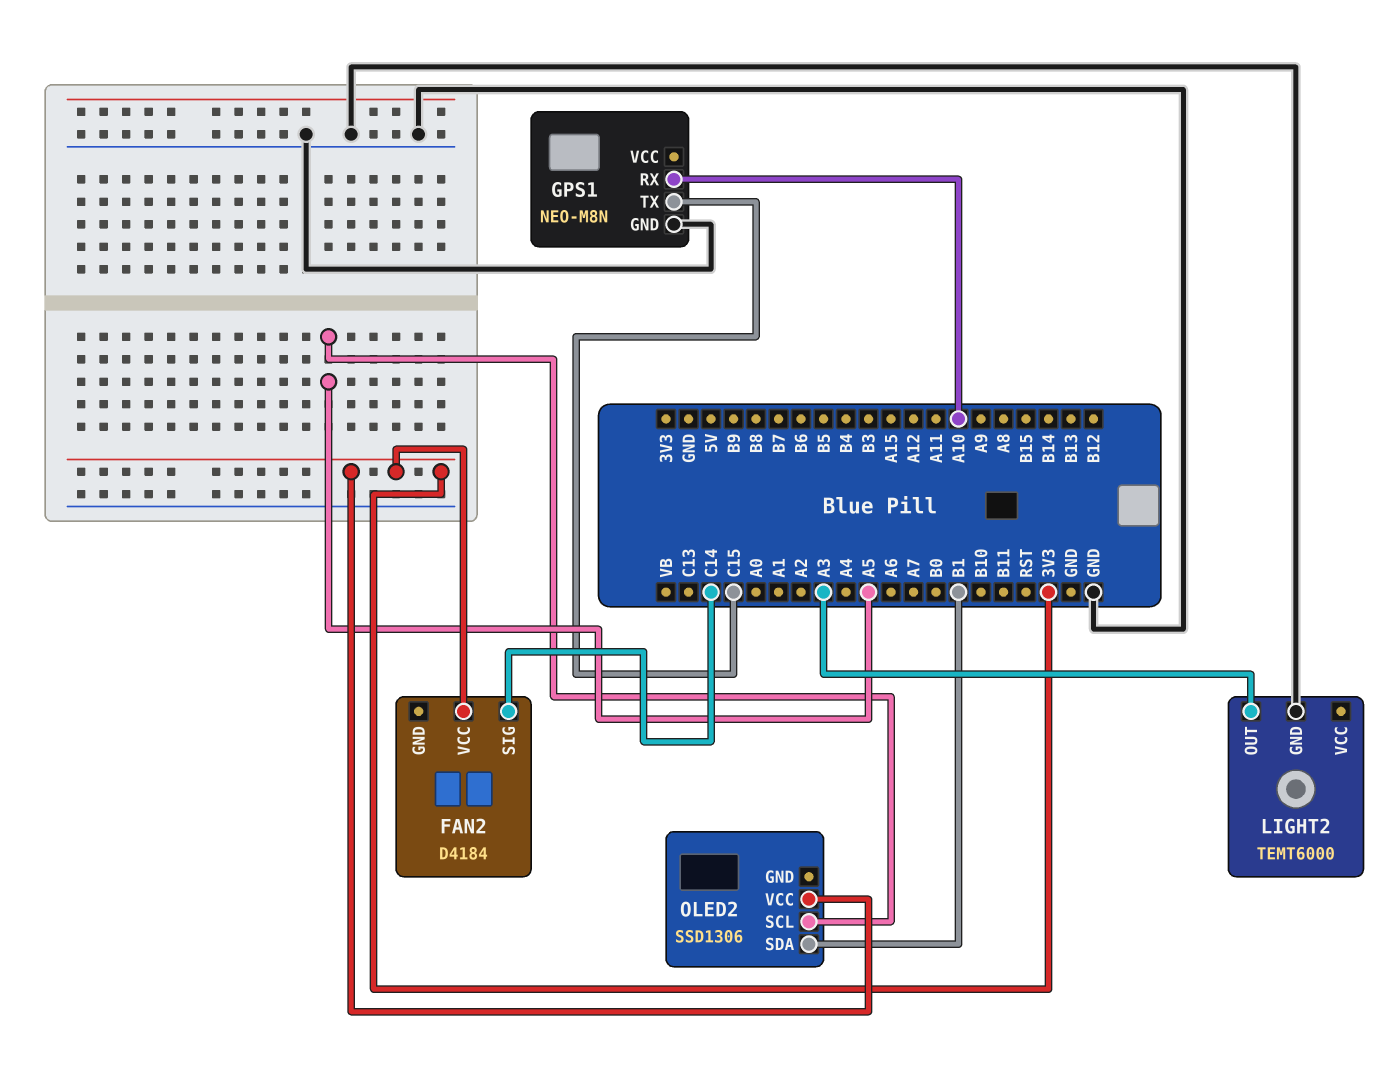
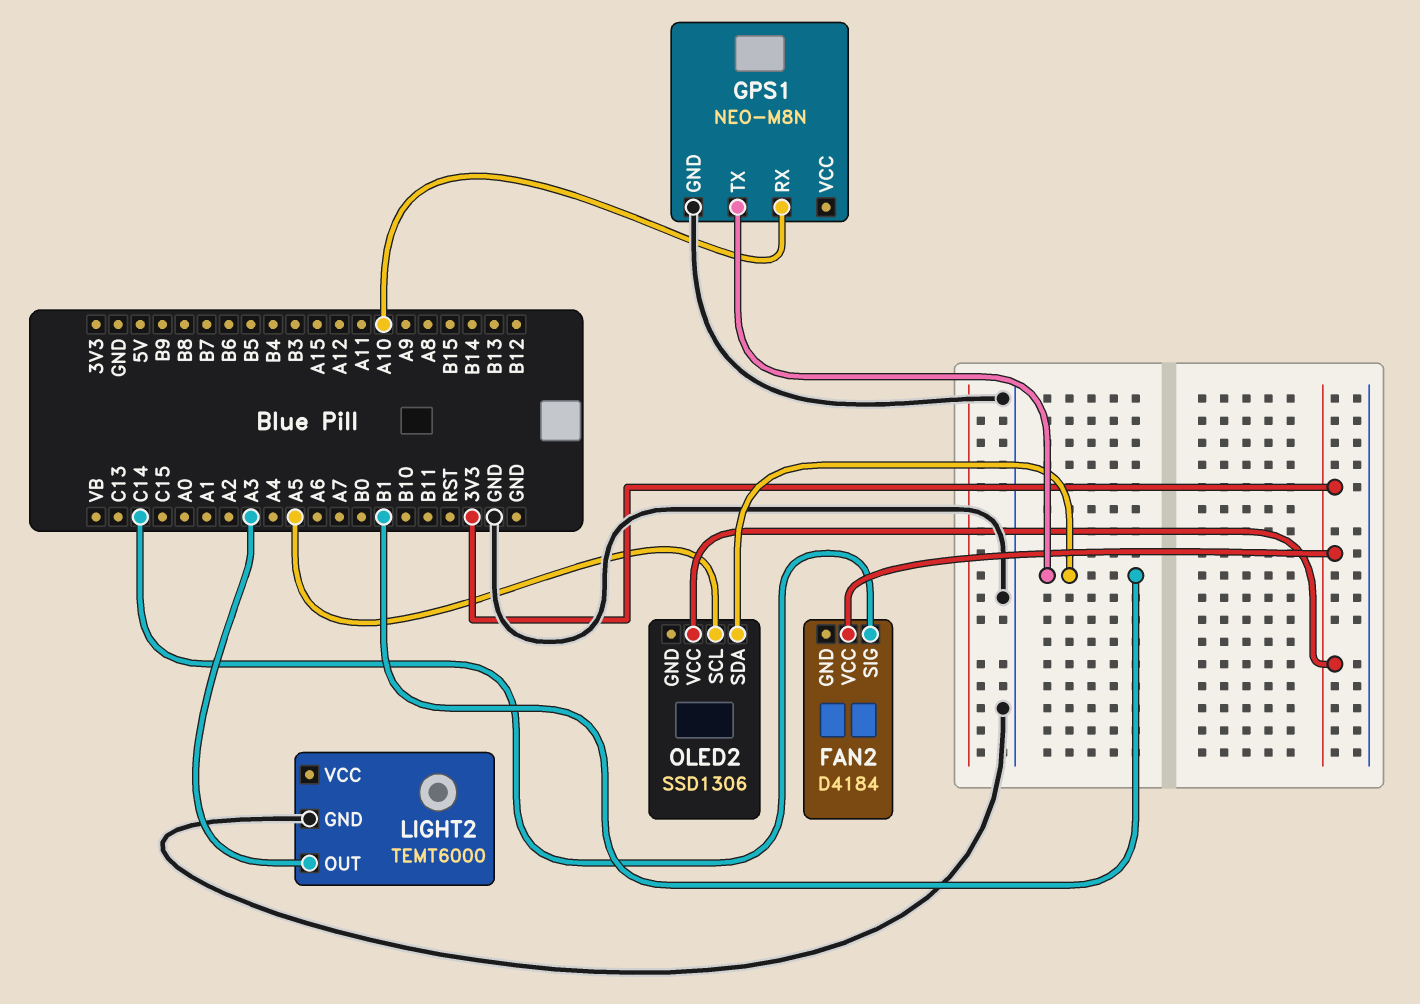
GPS1 pin TX: C15 -> B1

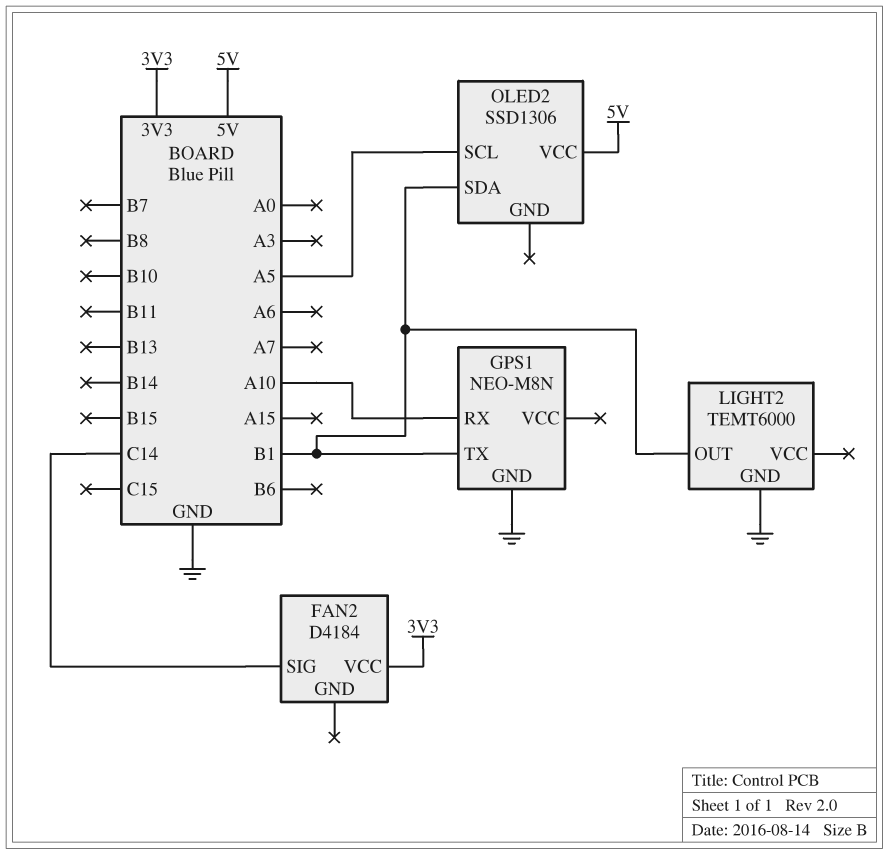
LIGHT2 pin OUT: A3 -> B1
OLED2 pin VCC: 3V3 -> 5V

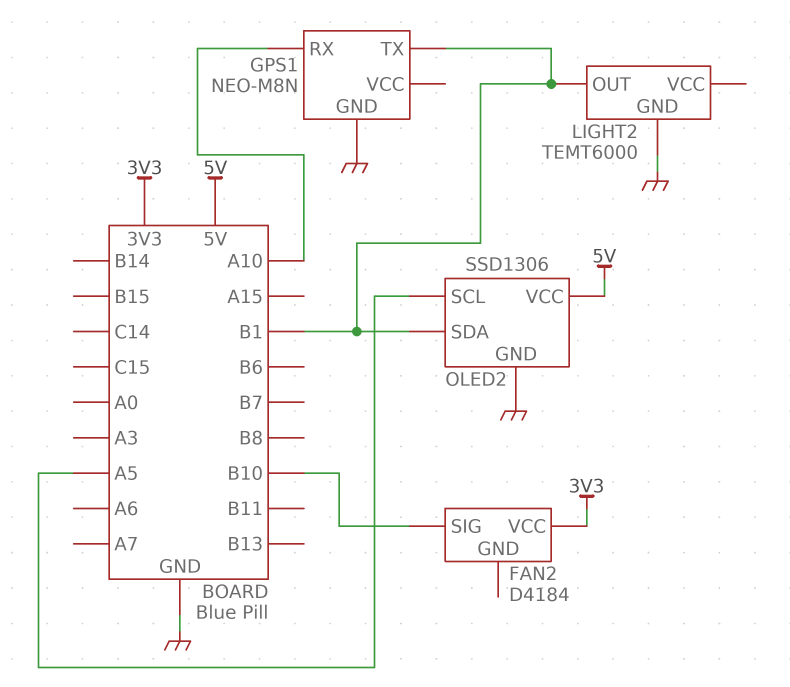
FAN2 pin SIG: C14 -> B10
OLED2 pin GND: none -> GND

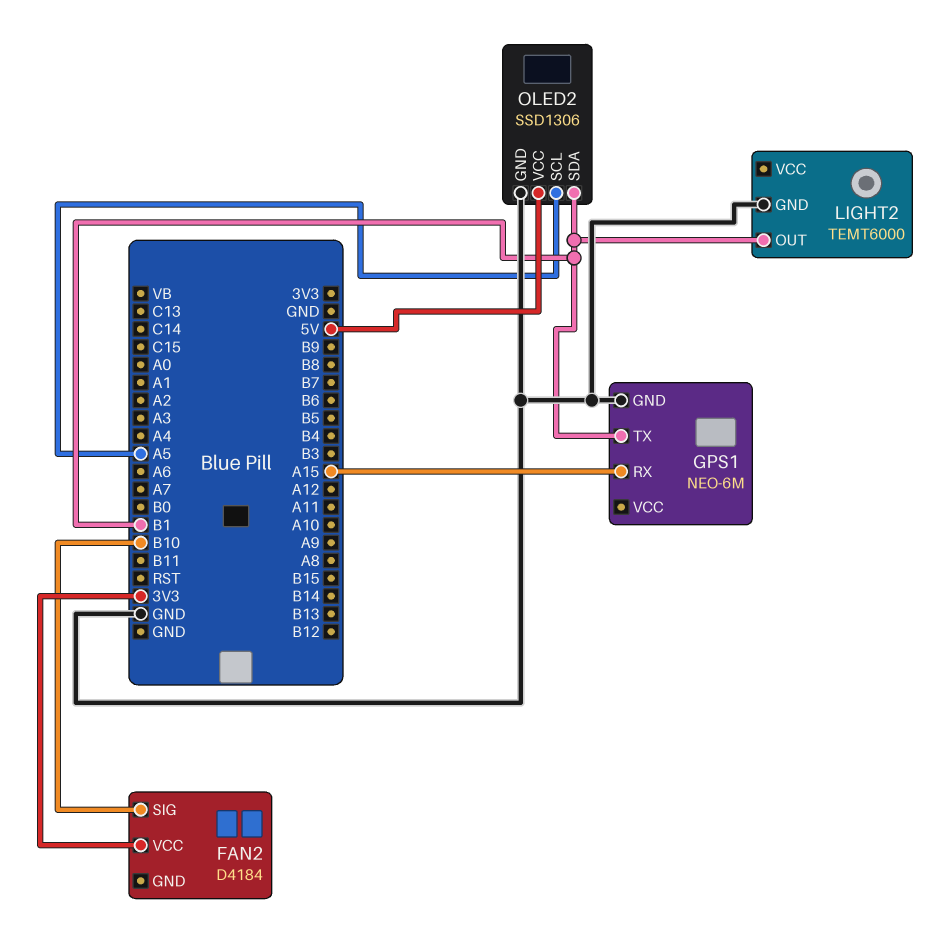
GPS1: NEO-M8N -> NEO-6M
GPS1 pin RX: A10 -> A15

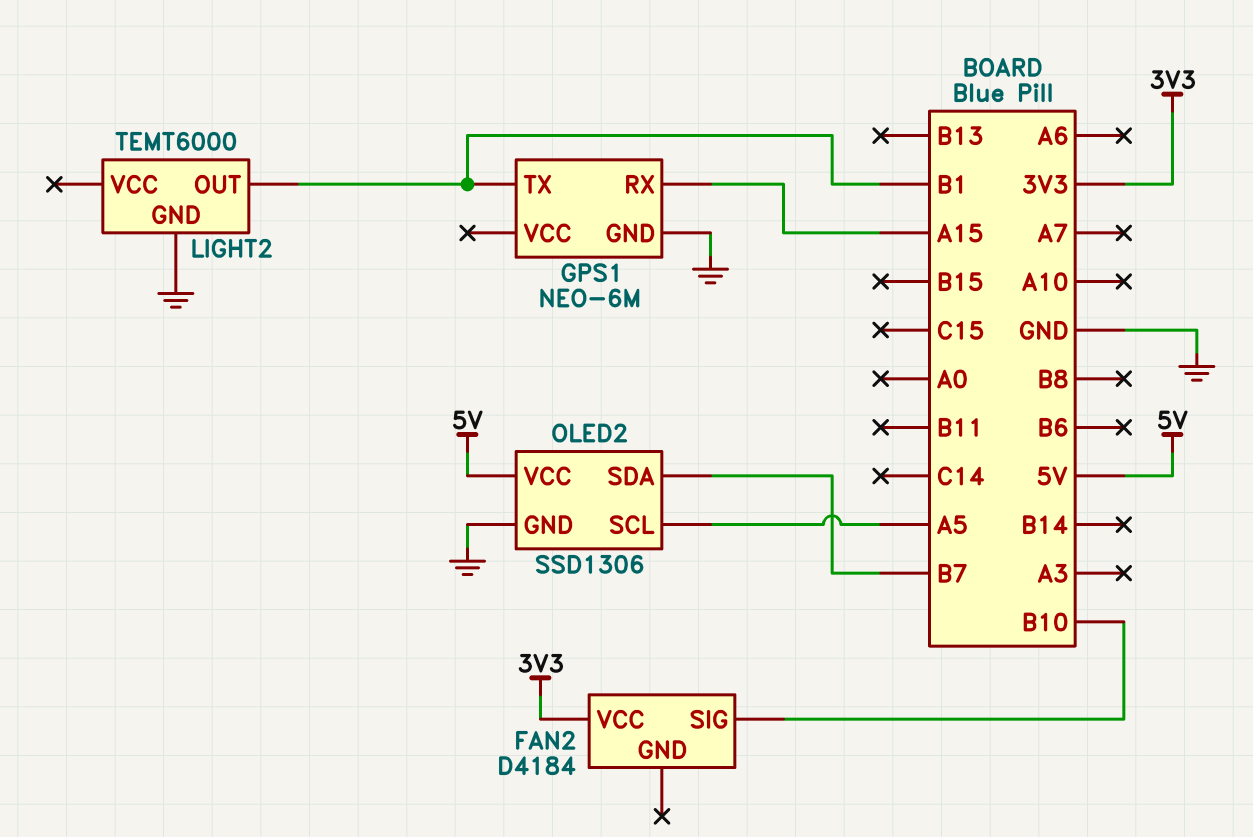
OLED2 pin SDA: B1 -> B7

